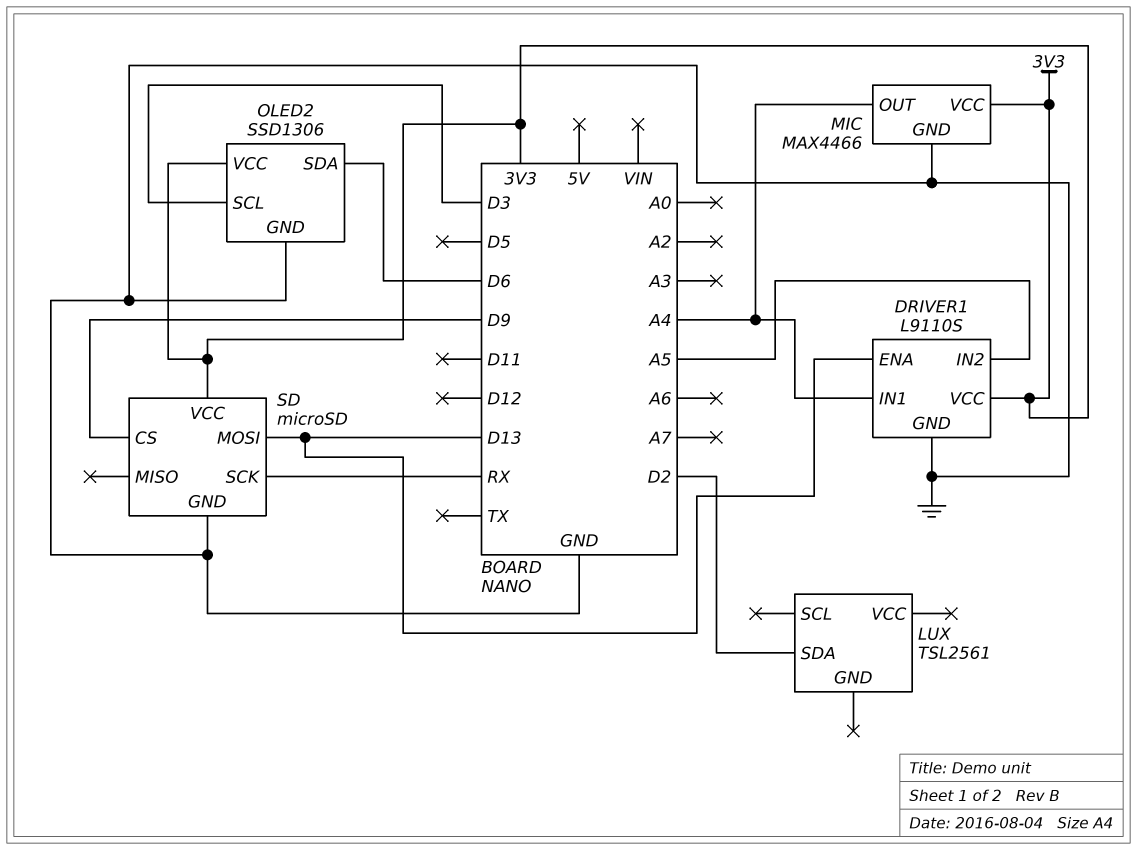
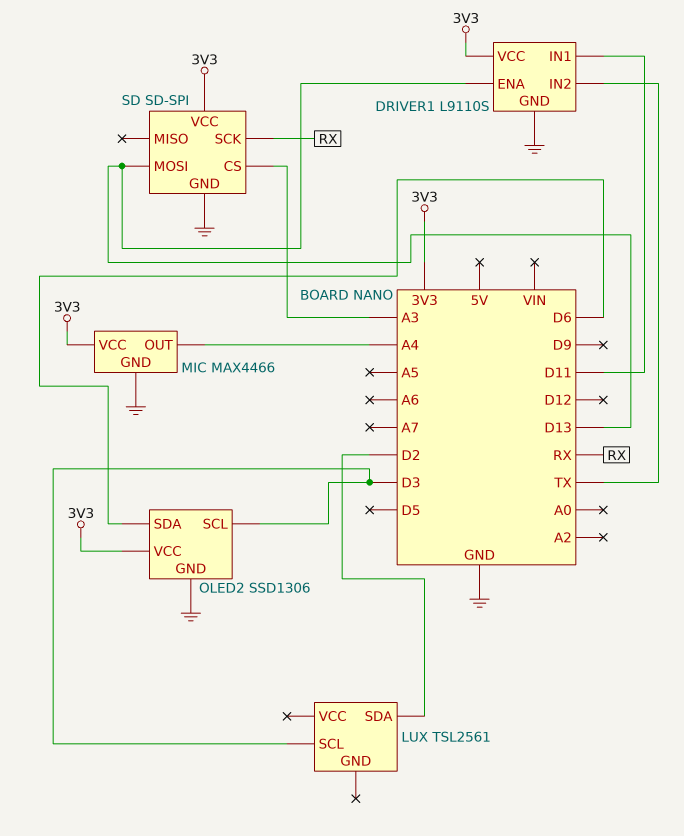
DRIVER1 pin IN1: A4 -> D11
DRIVER1 pin IN2: A5 -> TX
LUX pin SCL: none -> D3
SD: microSD -> SD-SPI
SD pin CS: D9 -> A3

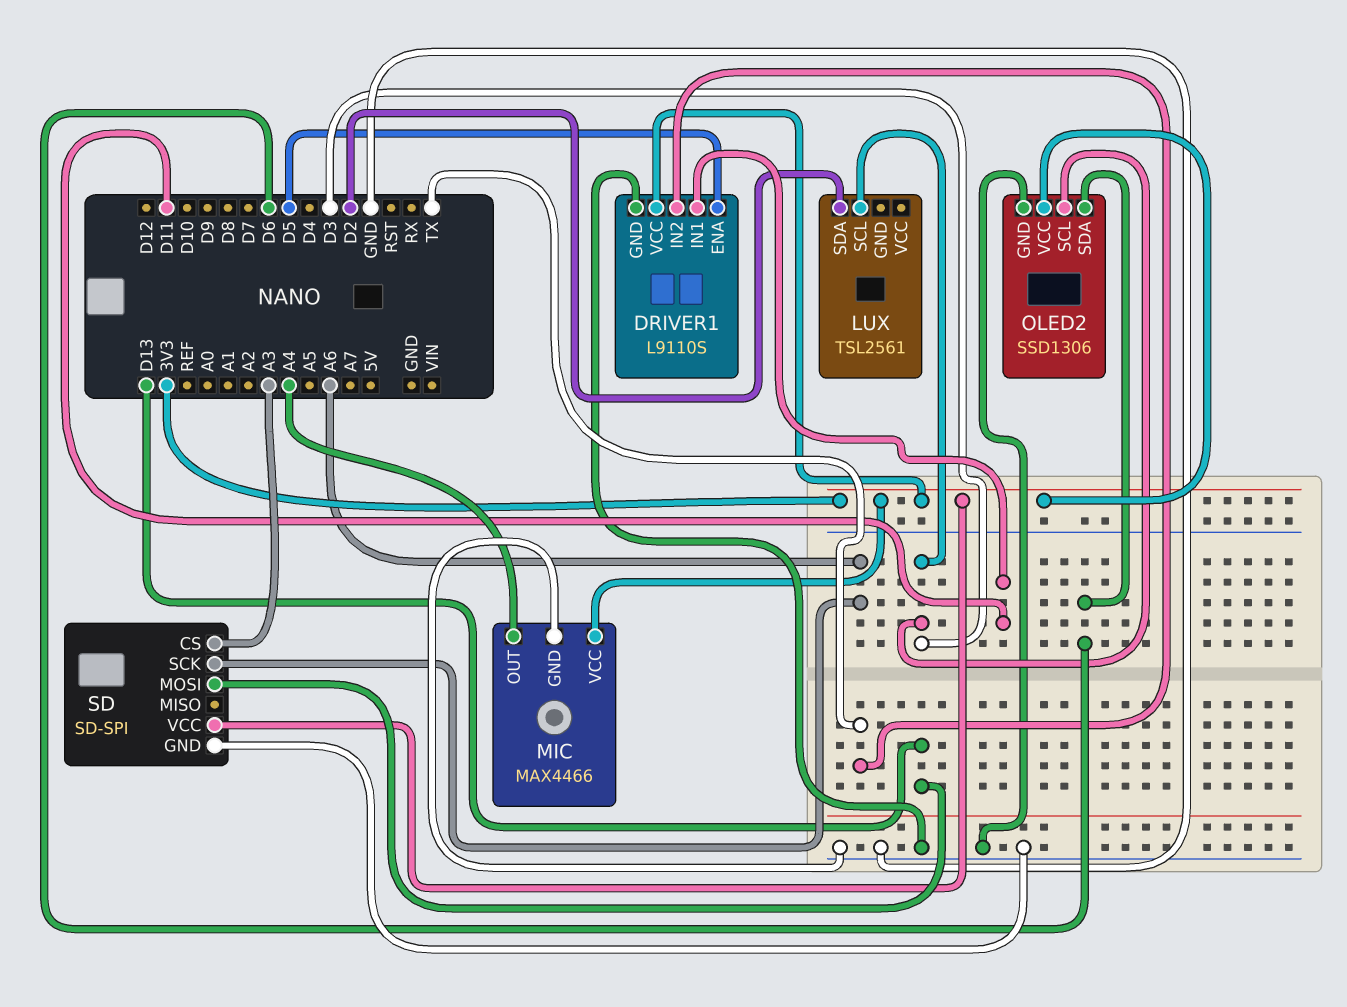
DRIVER1 pin ENA: D13 -> D5
SD pin SCK: RX -> A6

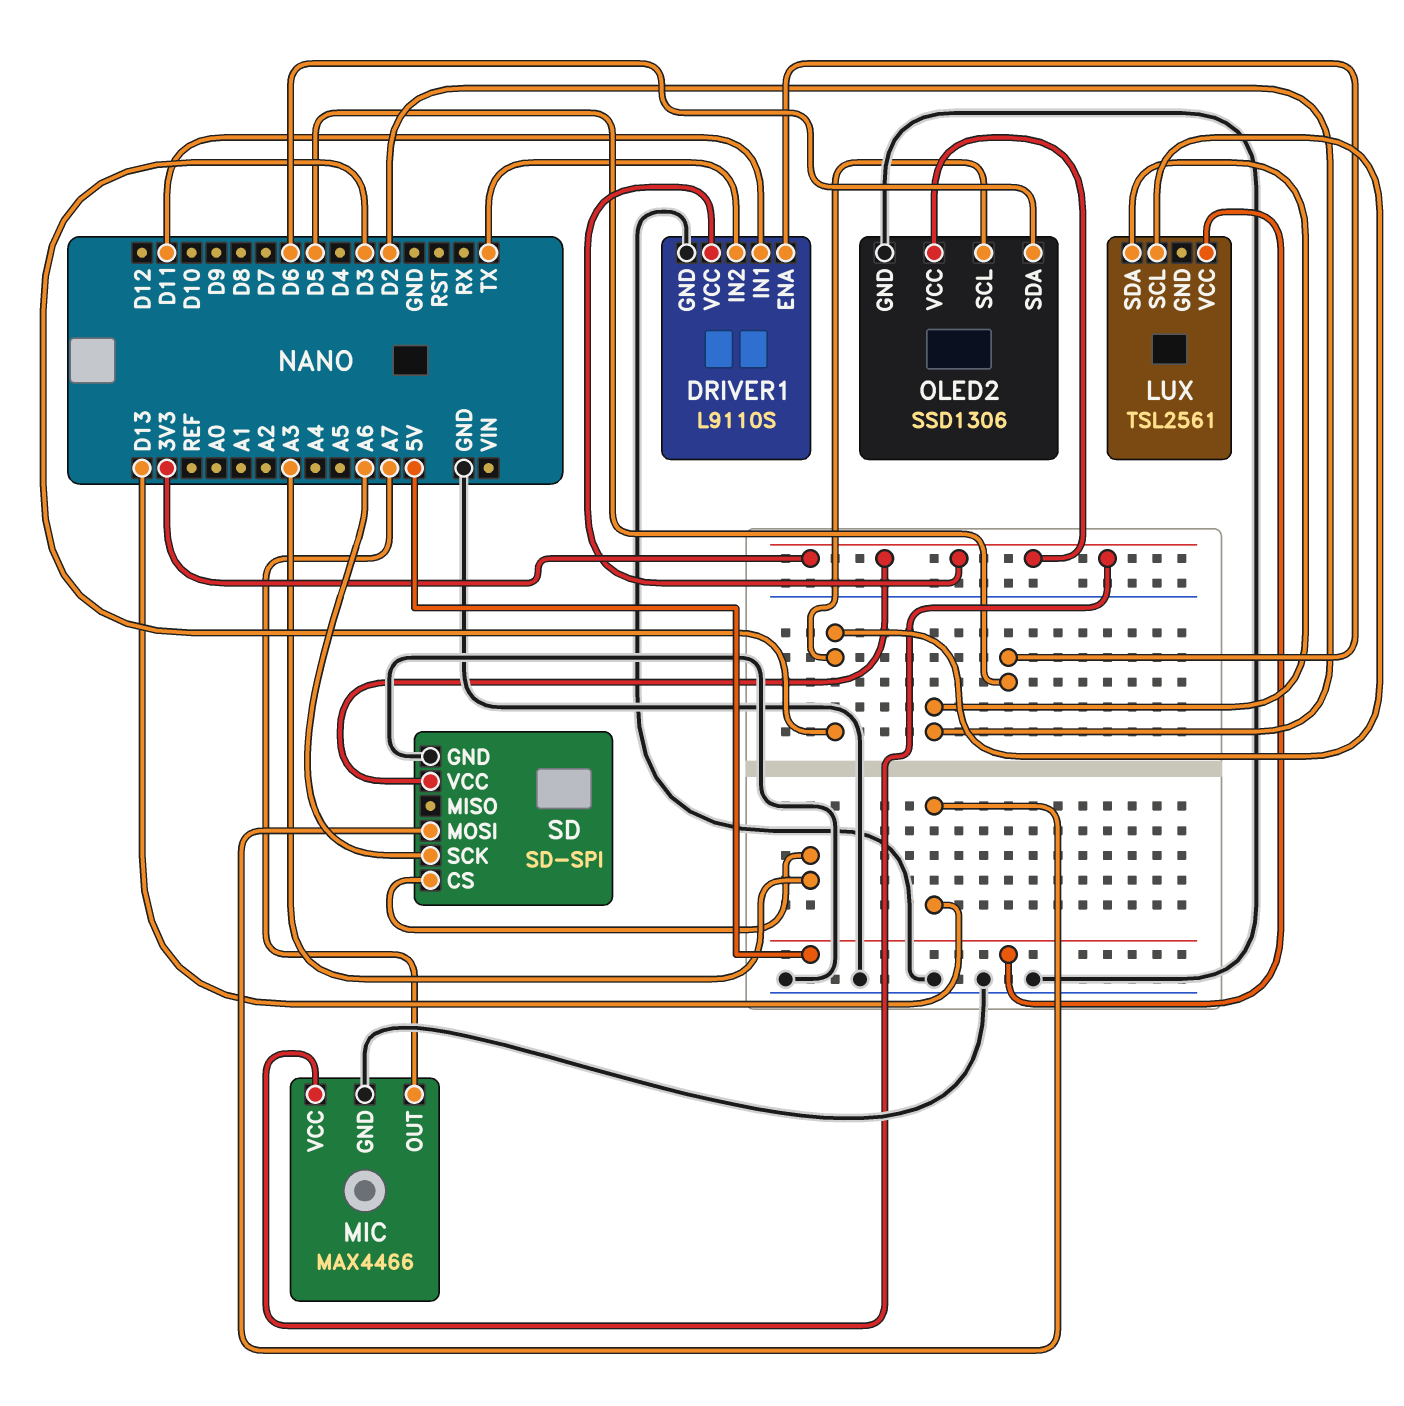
LUX pin VCC: none -> 5V
MIC pin OUT: A4 -> A7

